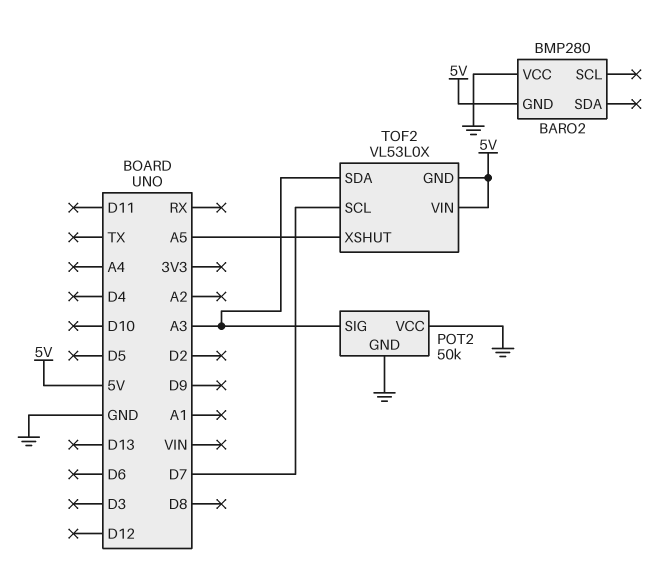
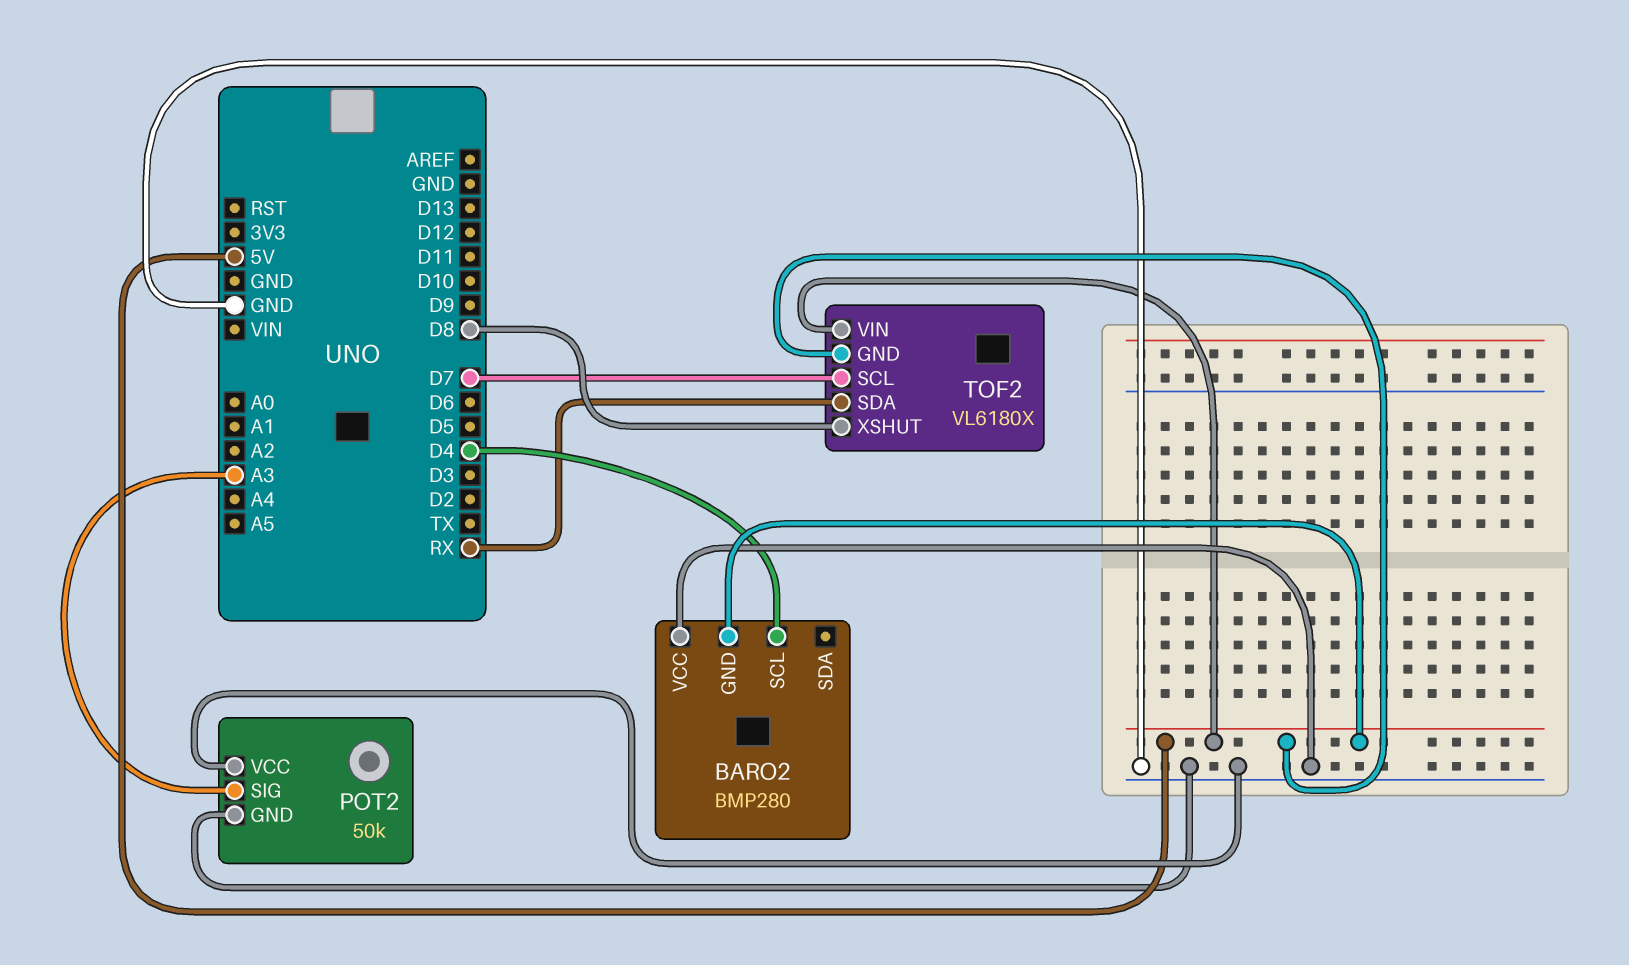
BARO2 pin SCL: none -> D4
TOF2: VL53L0X -> VL6180X
TOF2 pin SDA: A3 -> RX
TOF2 pin XSHUT: A5 -> D8

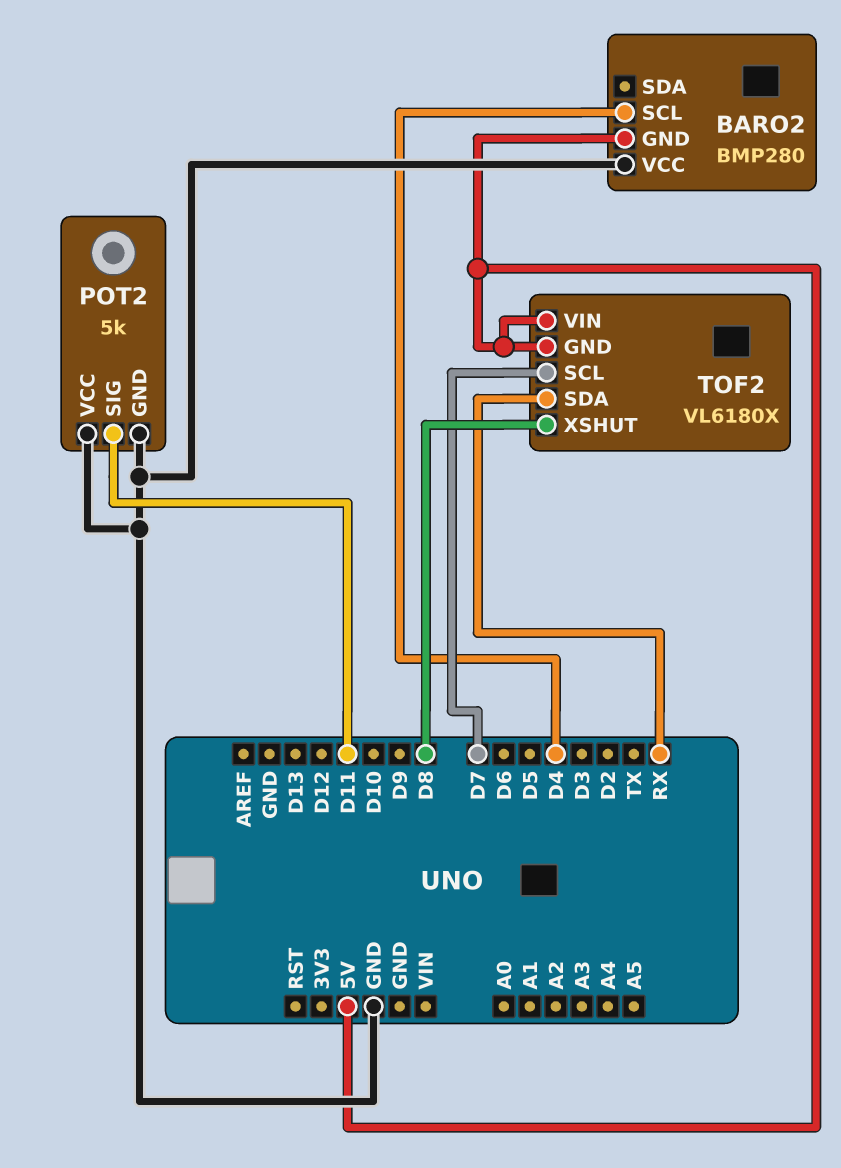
POT2: 50k -> 5k
POT2 pin SIG: A3 -> D11

